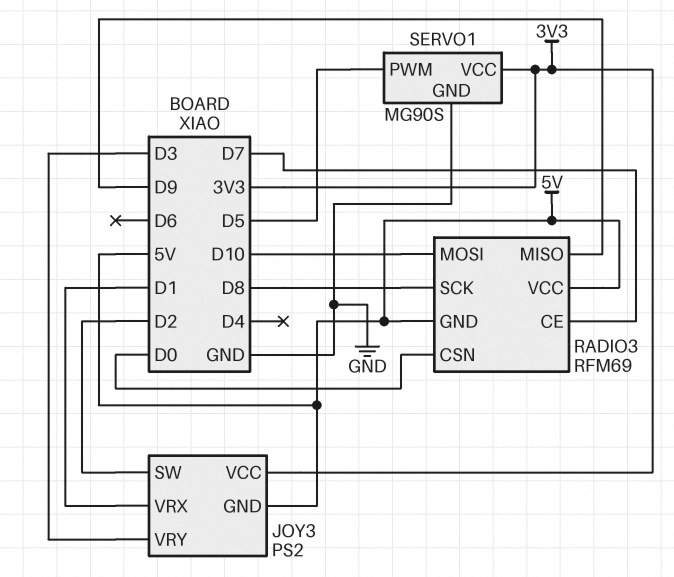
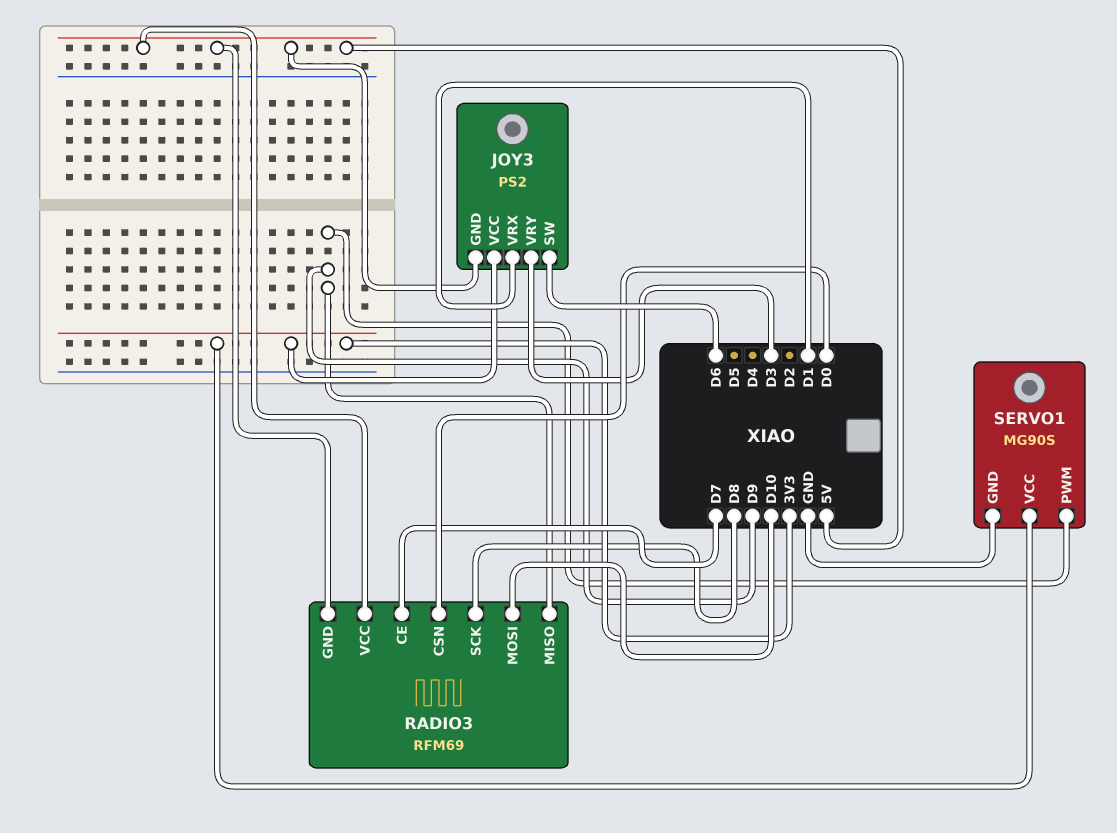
JOY3 pin SW: D2 -> D6
SERVO1 pin PWM: D5 -> D9

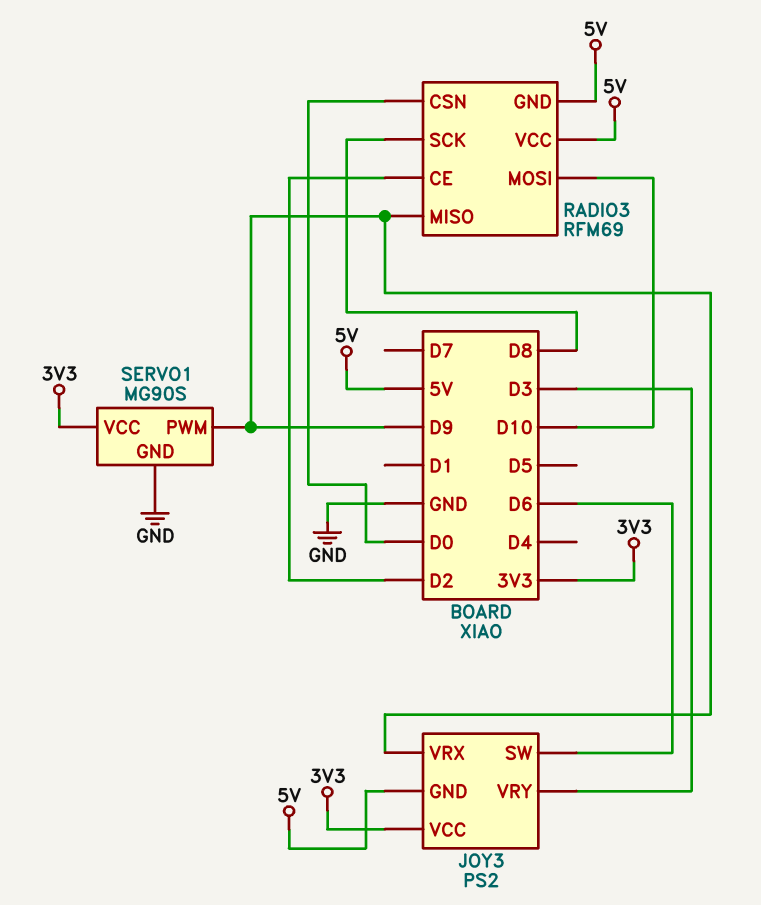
JOY3 pin VRX: D1 -> D9
RADIO3 pin CE: D7 -> D2

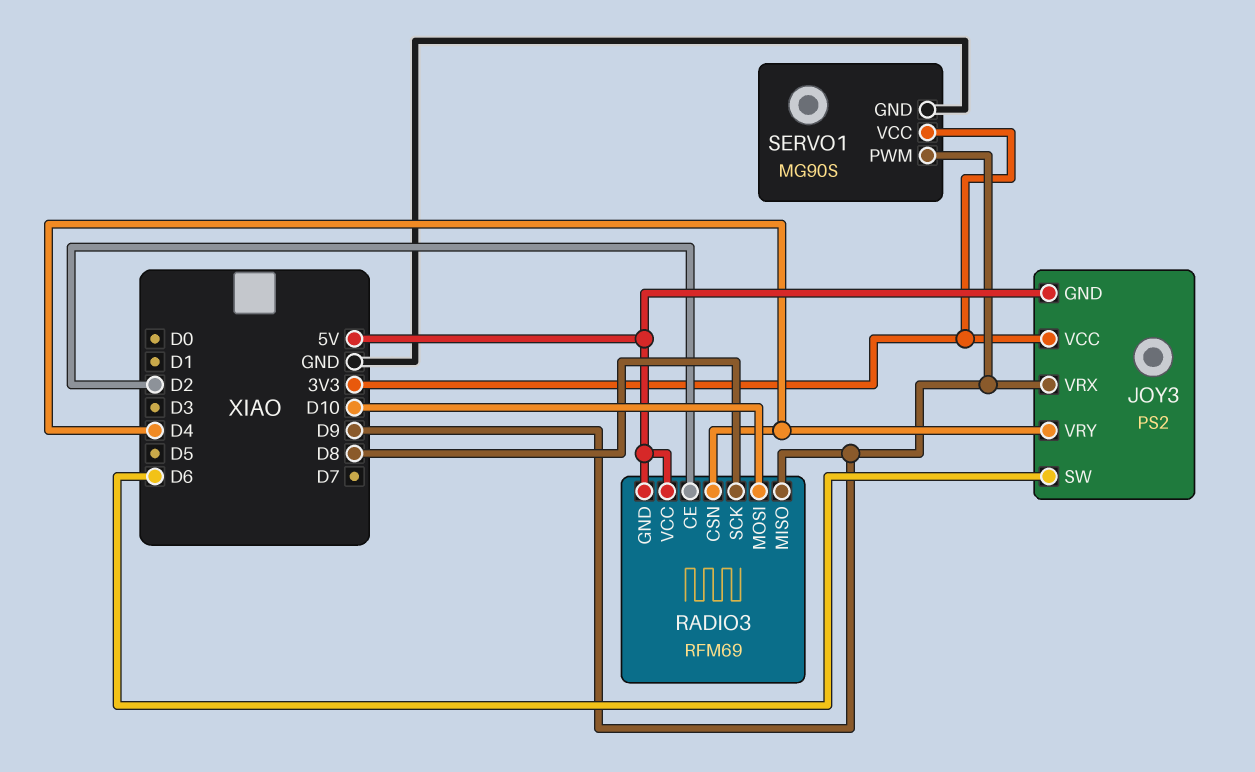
JOY3 pin VRY: D3 -> D4
RADIO3 pin CSN: D0 -> D4

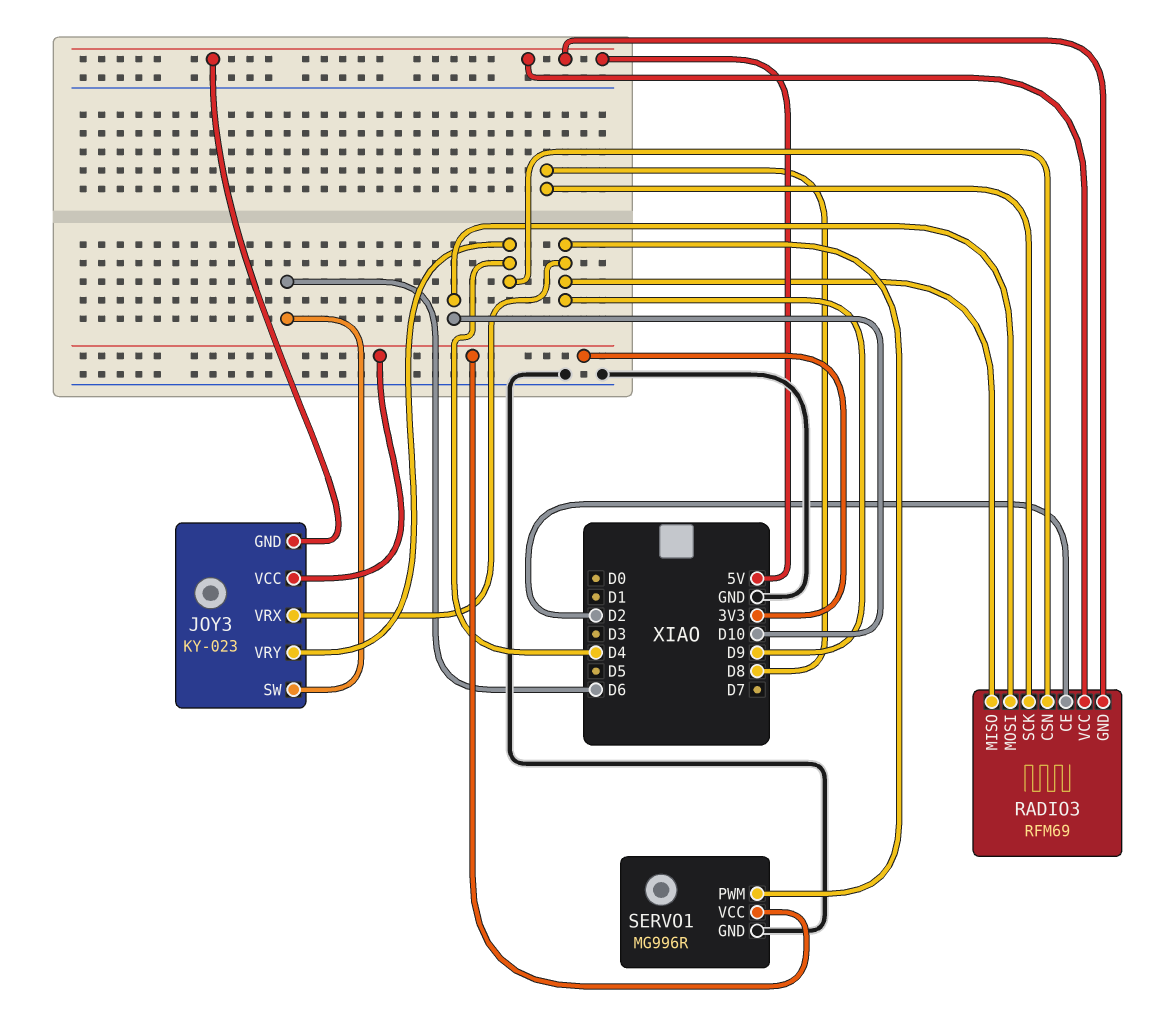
JOY3: PS2 -> KY-023
SERVO1: MG90S -> MG996R

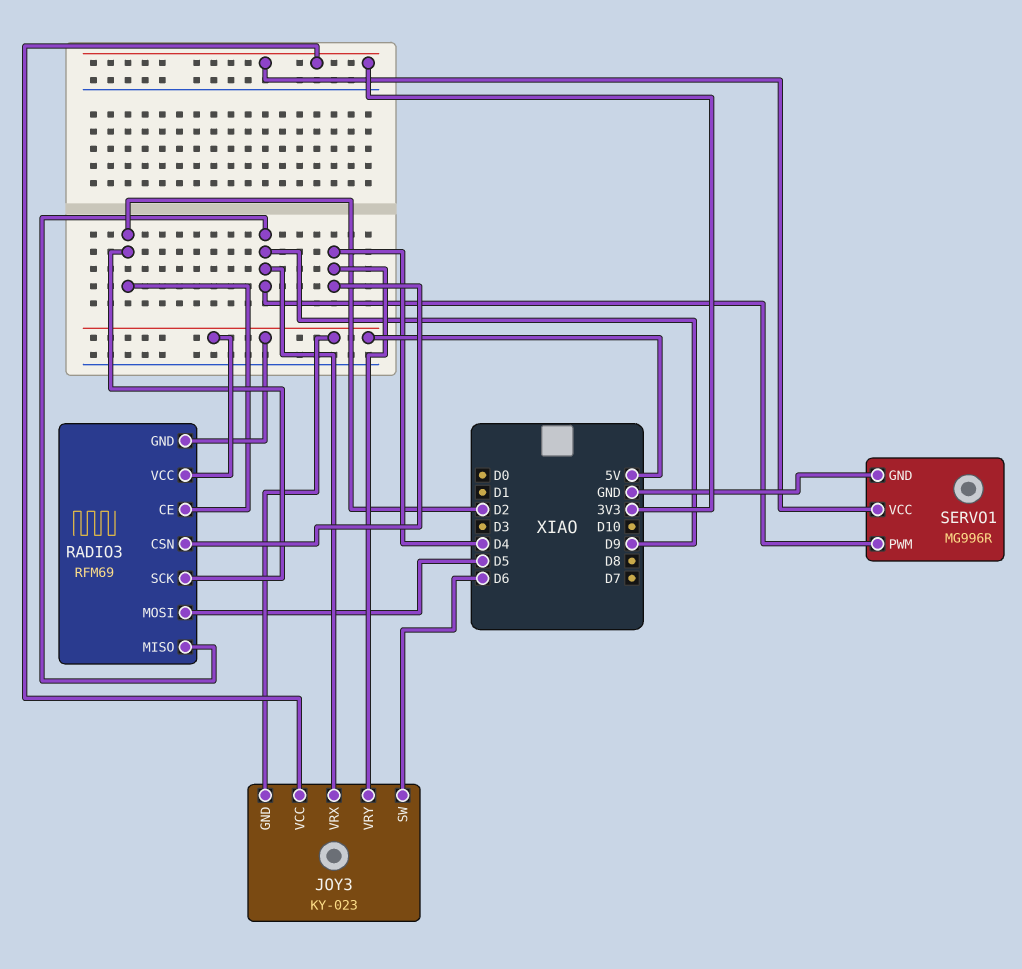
RADIO3 pin MOSI: D10 -> D5
RADIO3 pin SCK: D8 -> D2

